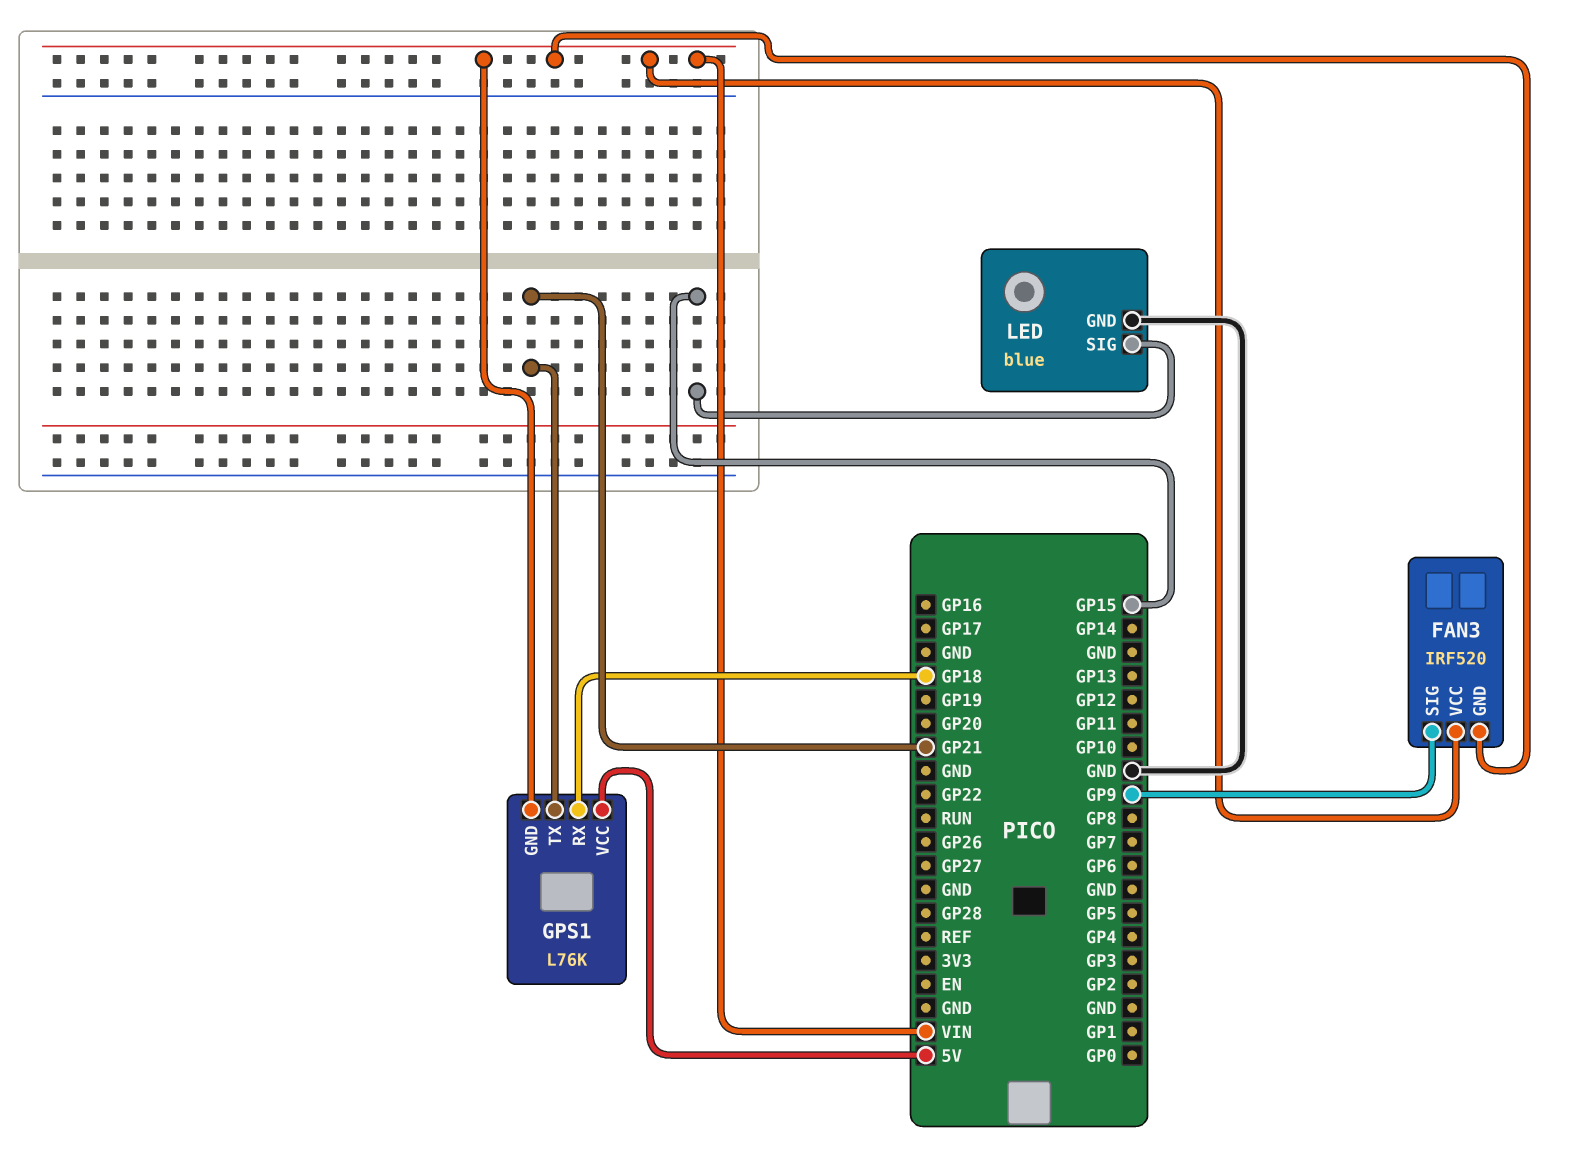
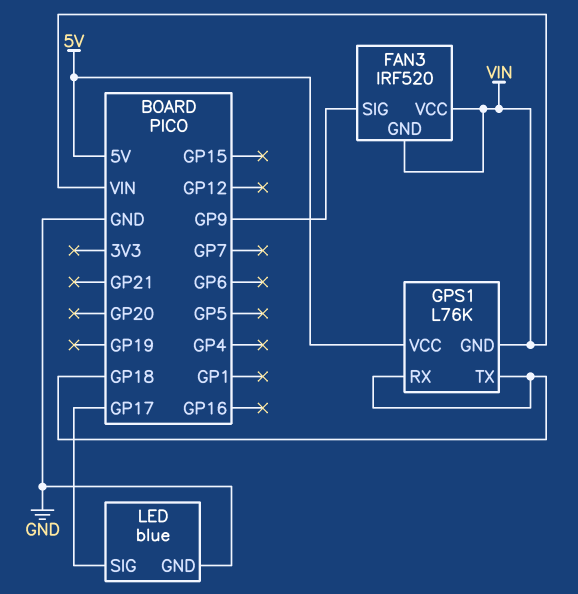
GPS1 pin TX: GP21 -> GP18
LED pin SIG: GP15 -> GP17

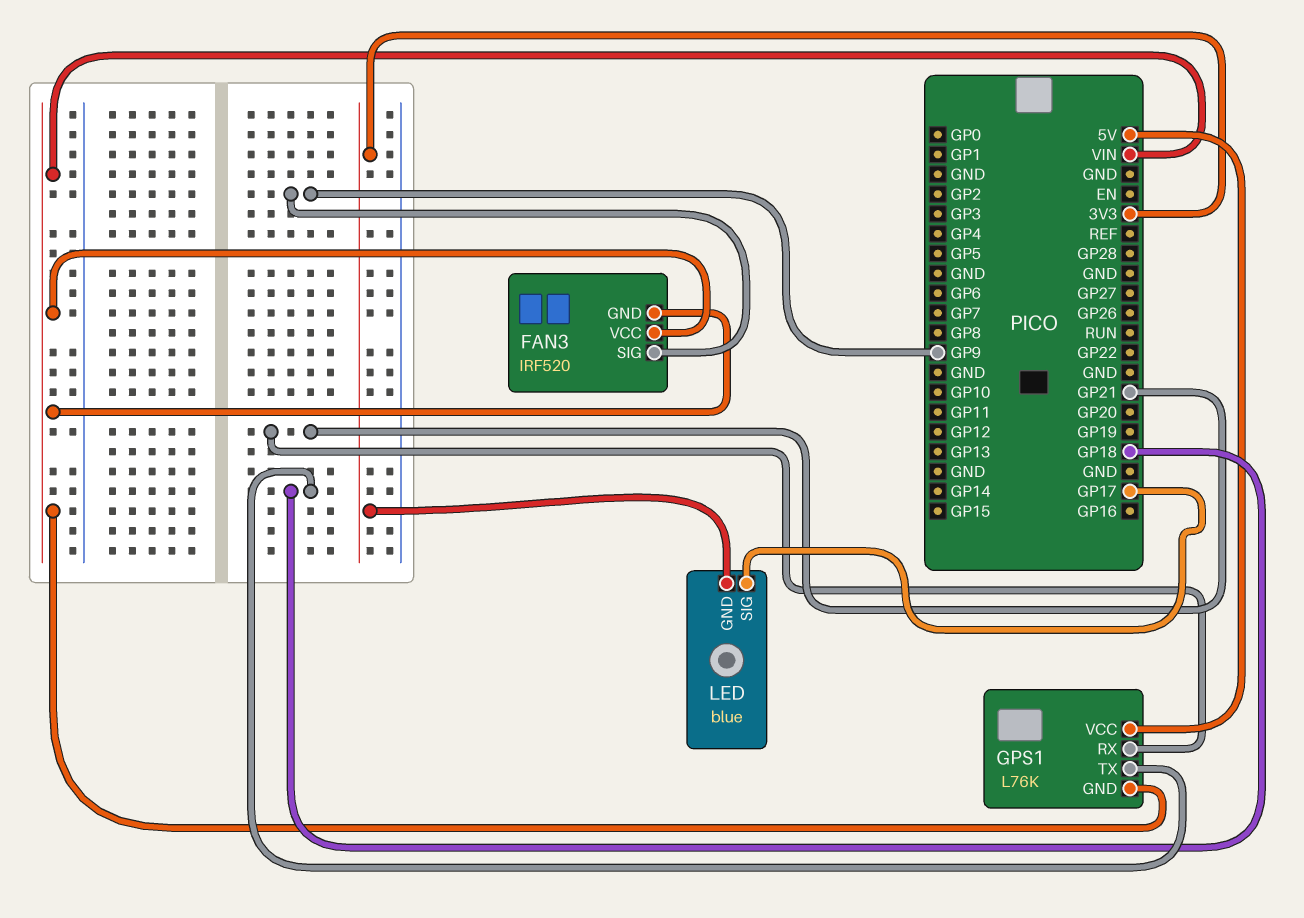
GPS1 pin RX: GP18 -> GP21
LED pin GND: GND -> 3V3

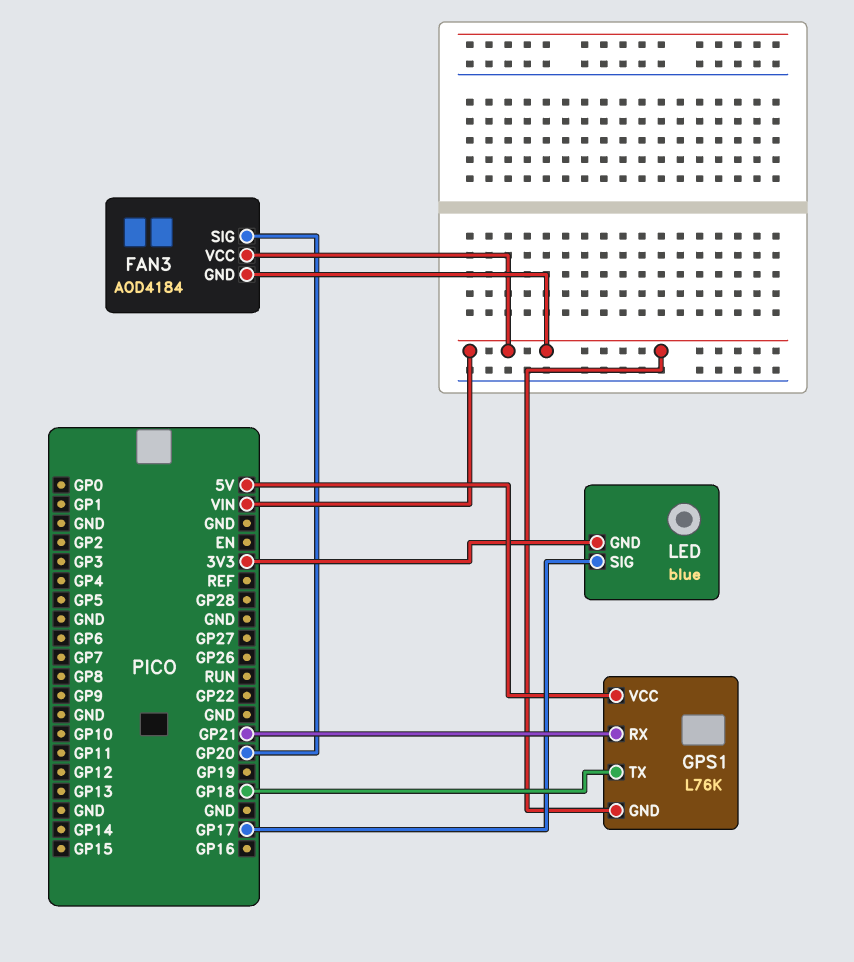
FAN3: IRF520 -> AOD4184
FAN3 pin SIG: GP9 -> GP20

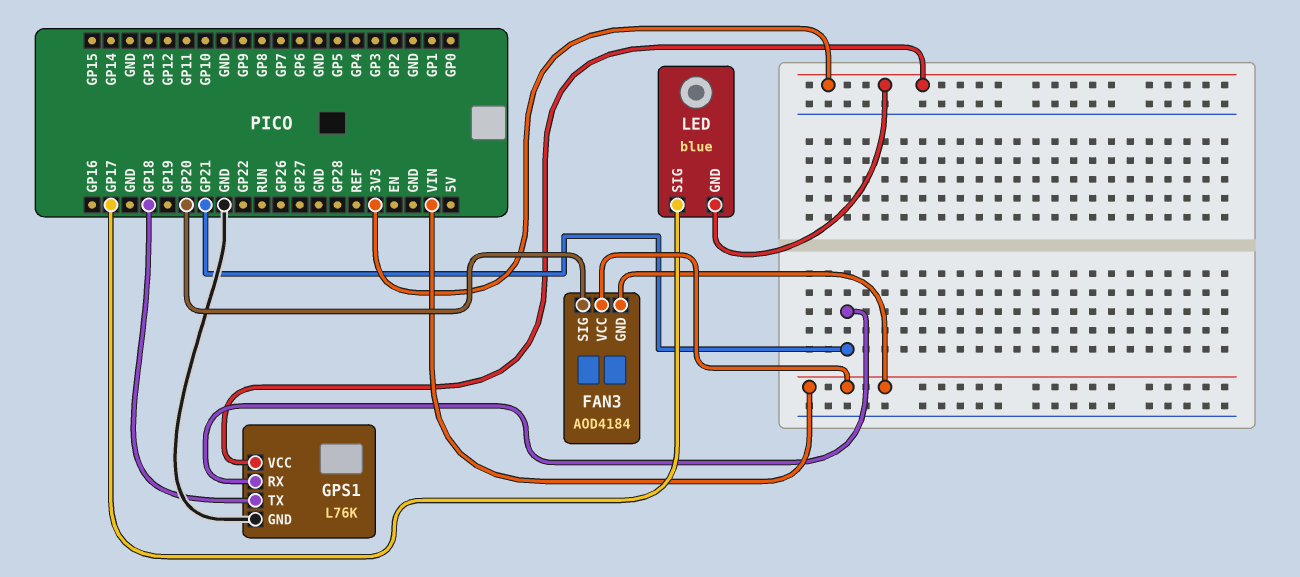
GPS1 pin GND: VIN -> GND
GPS1 pin VCC: 5V -> 3V3

